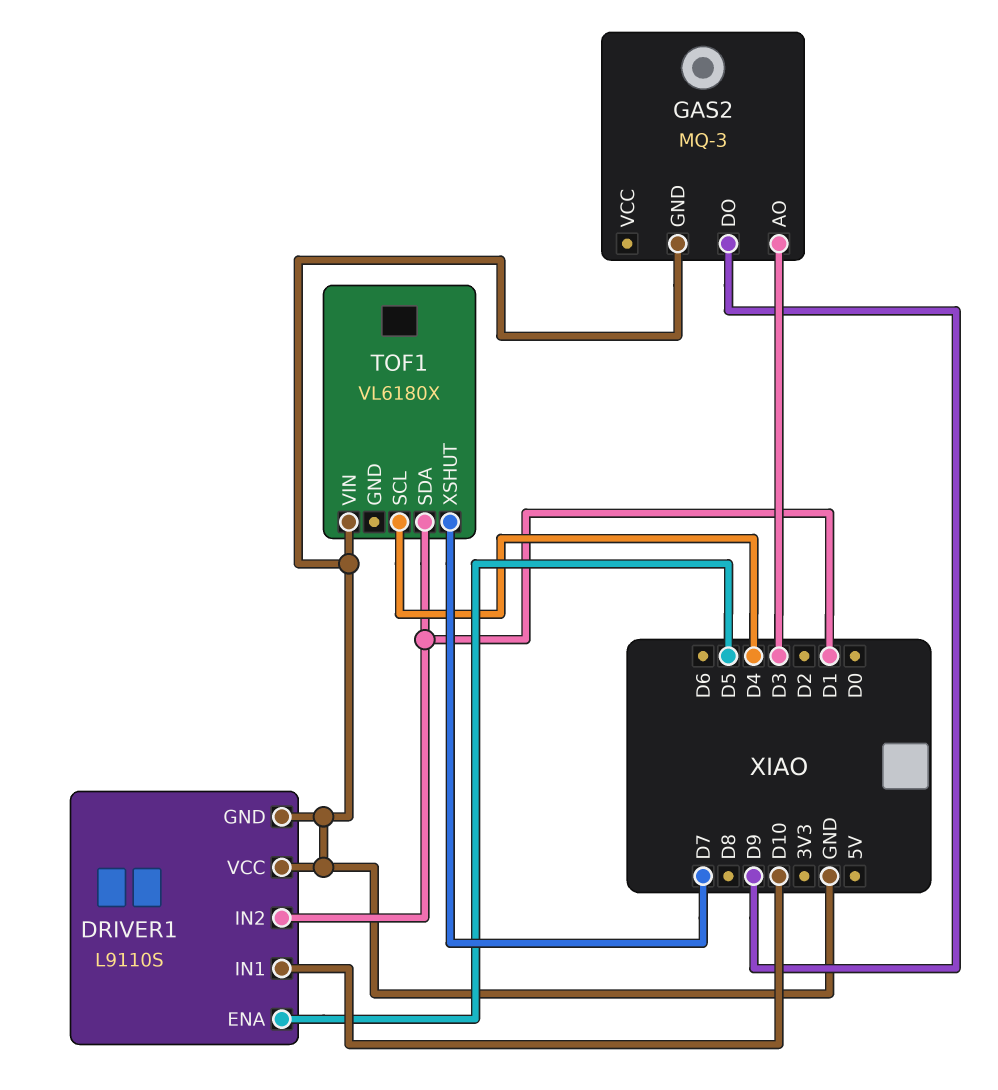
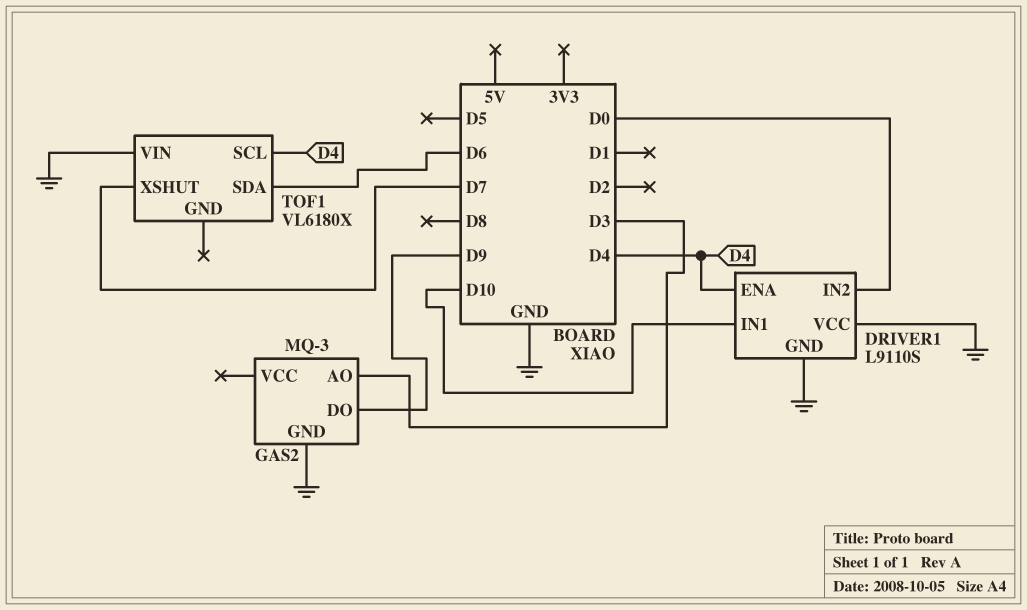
DRIVER1 pin ENA: D5 -> D4
DRIVER1 pin IN2: D1 -> D0
TOF1 pin SDA: D1 -> D6

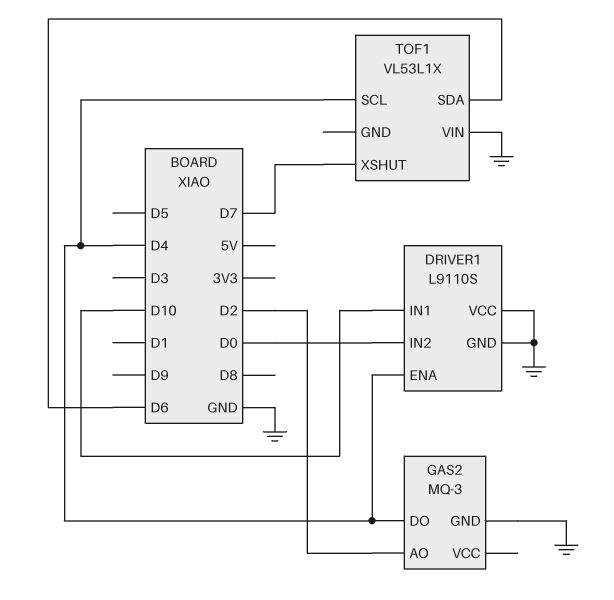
GAS2 pin AO: D3 -> D2
GAS2 pin DO: D9 -> D4
TOF1: VL6180X -> VL53L1X

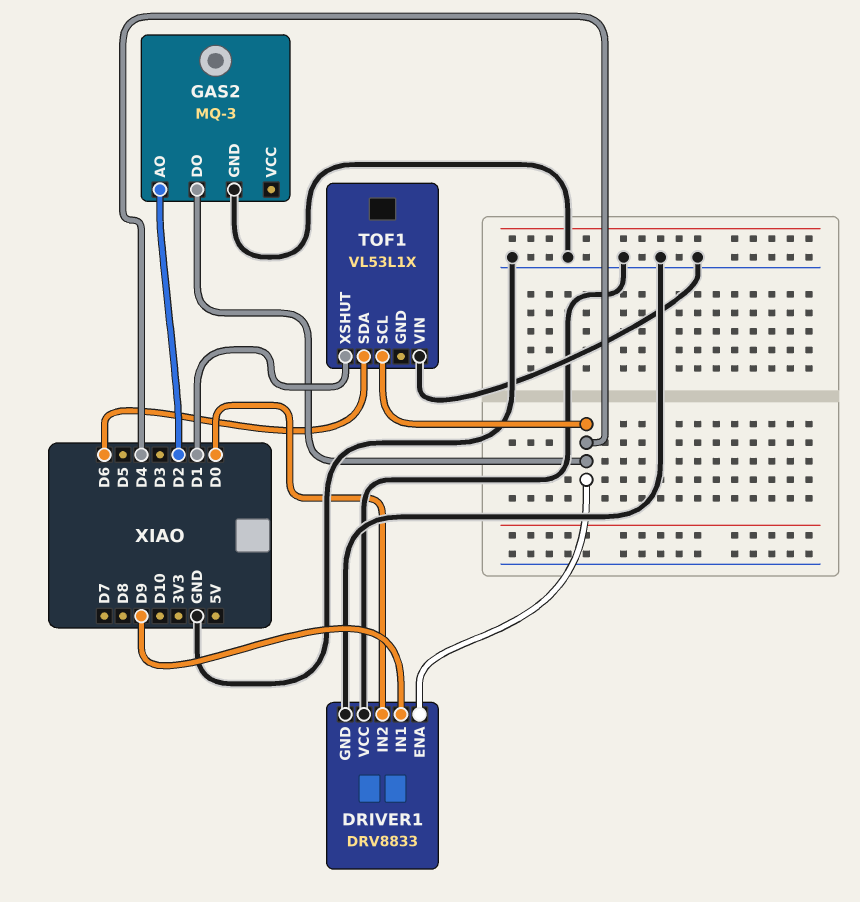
DRIVER1: L9110S -> DRV8833
DRIVER1 pin IN1: D10 -> D9
TOF1 pin XSHUT: D7 -> D1

